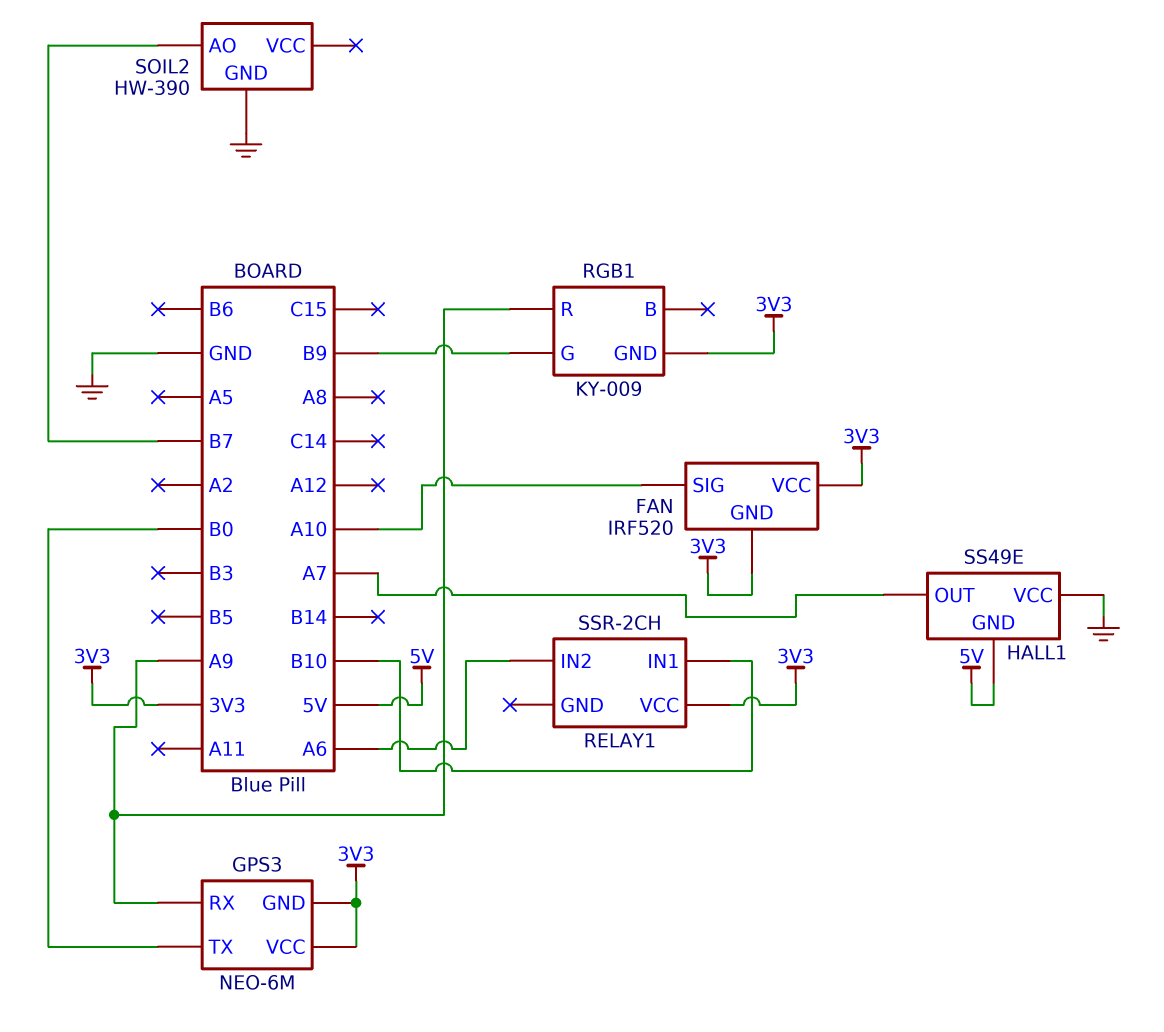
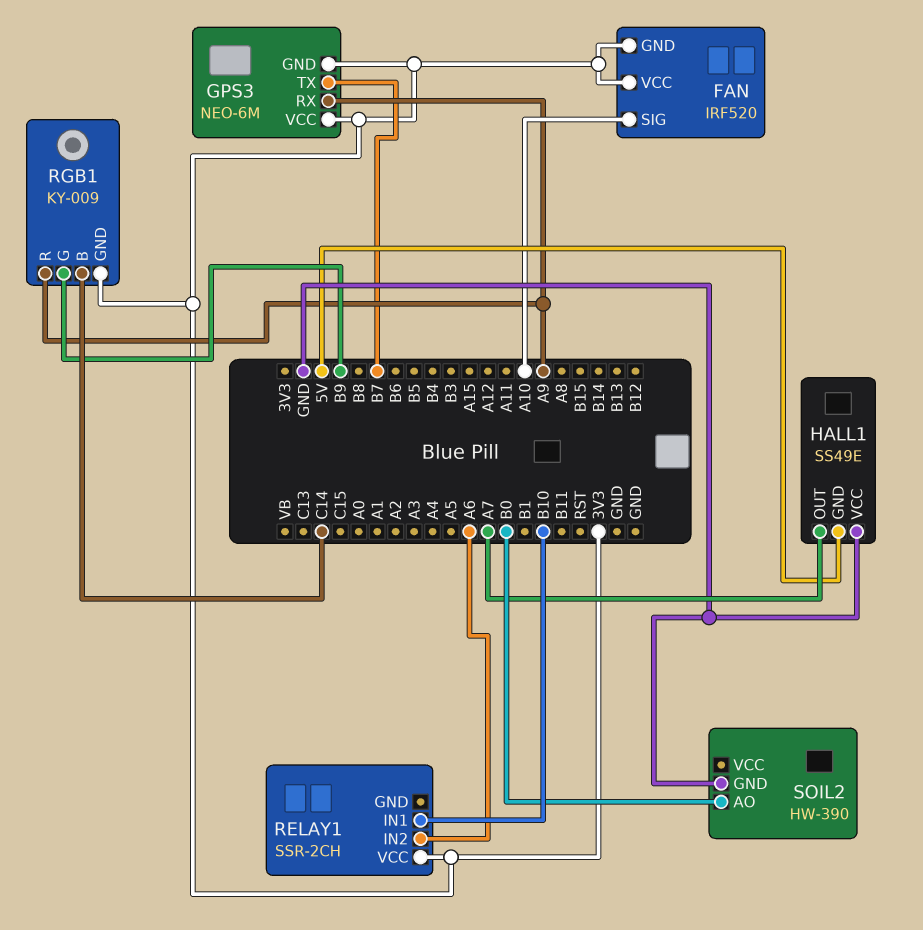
GPS3 pin TX: B0 -> B7
RGB1 pin B: none -> C14
SOIL2 pin AO: B7 -> B0

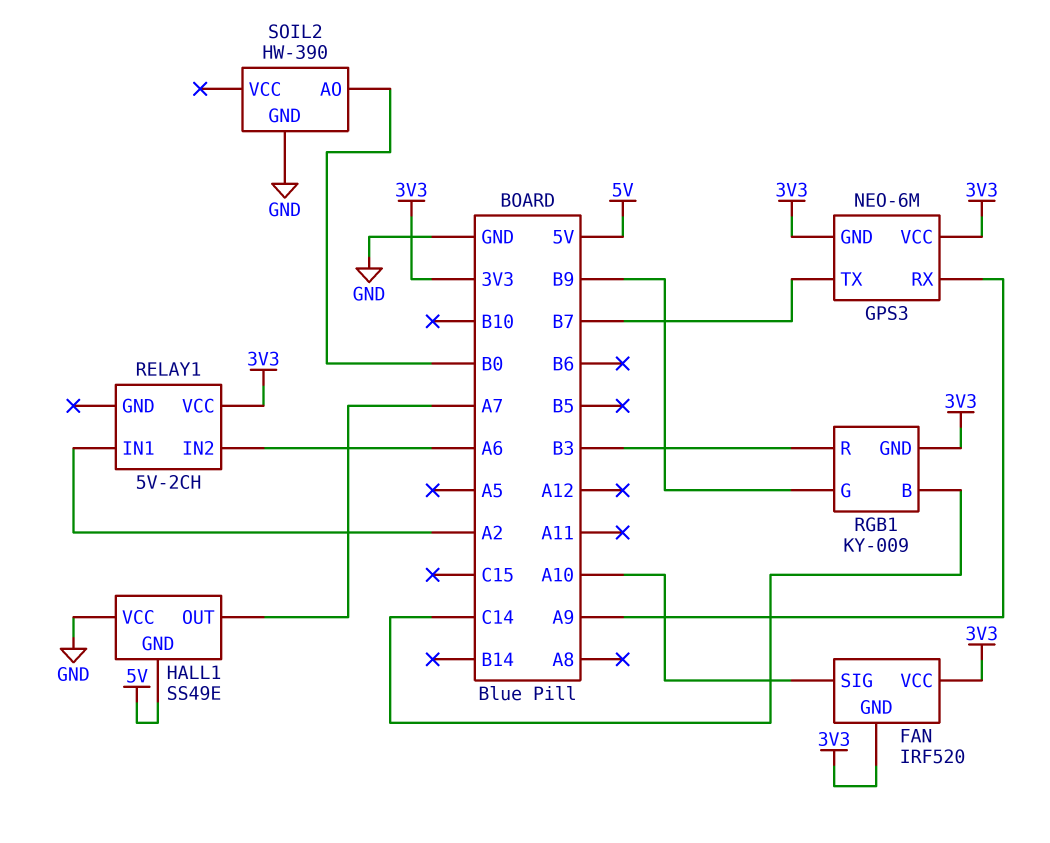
RELAY1: SSR-2CH -> 5V-2CH
RELAY1 pin IN1: B10 -> A2
RGB1 pin R: A9 -> B3

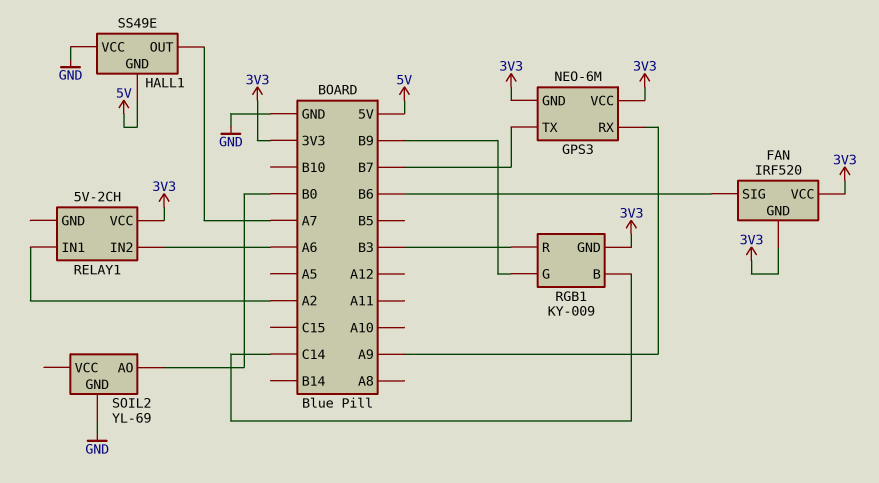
FAN pin SIG: A10 -> B6
SOIL2: HW-390 -> YL-69

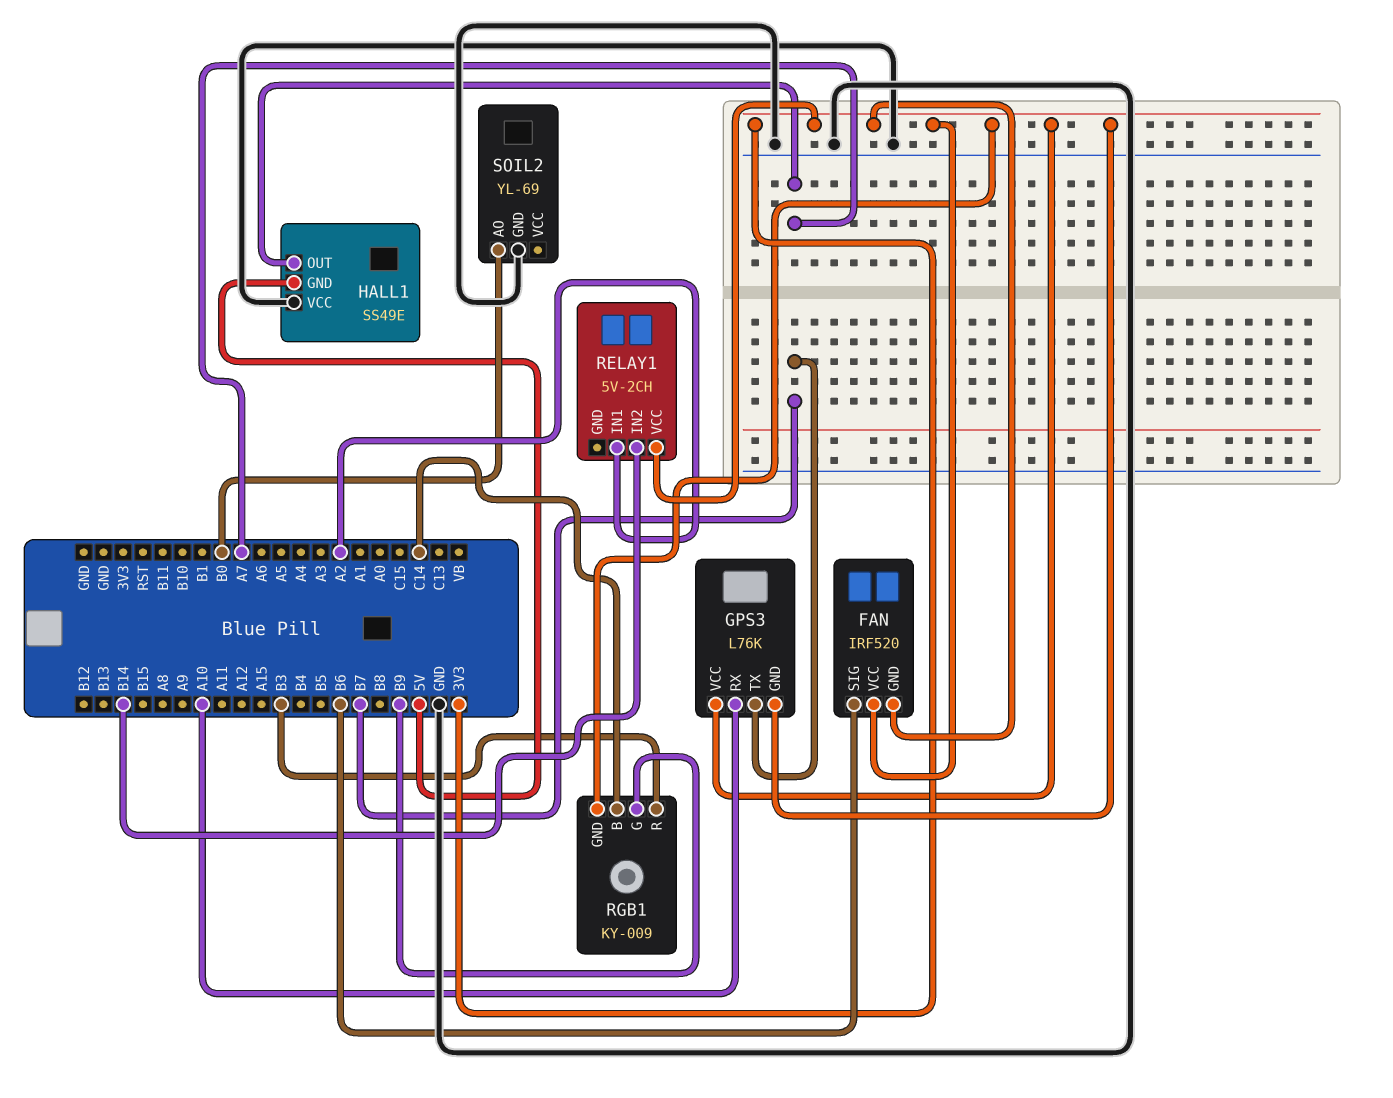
GPS3: NEO-6M -> L76K
GPS3 pin RX: A9 -> A10
RELAY1 pin IN2: A6 -> B14

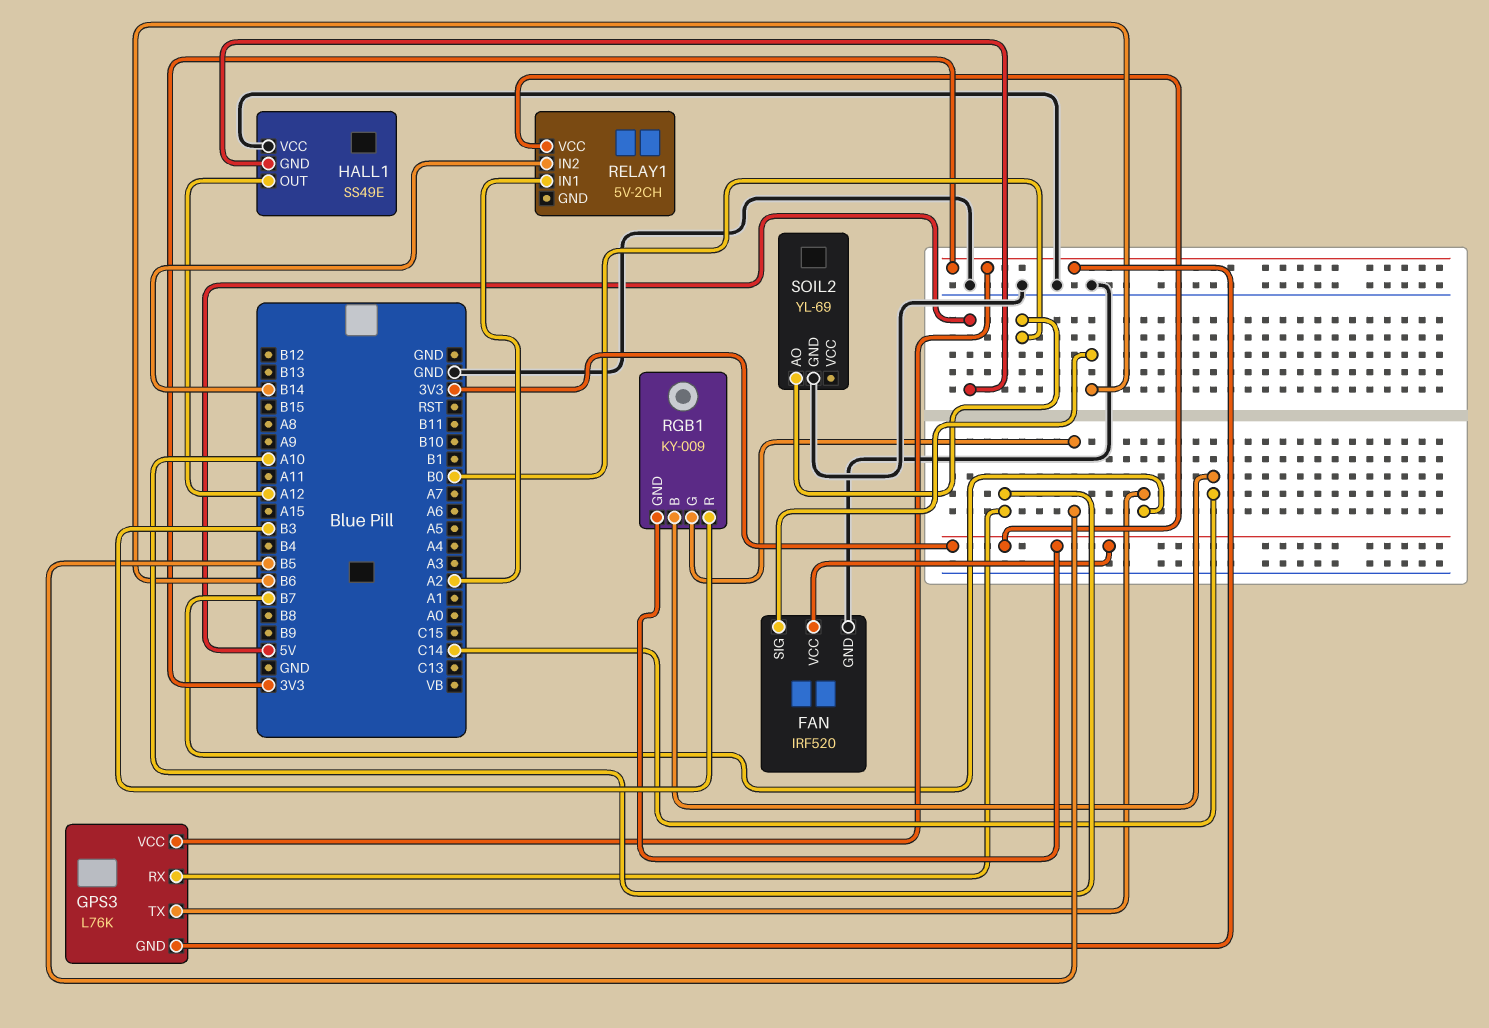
FAN pin GND: 3V3 -> GND
HALL1 pin OUT: A7 -> A12
RGB1 pin G: B9 -> B5

